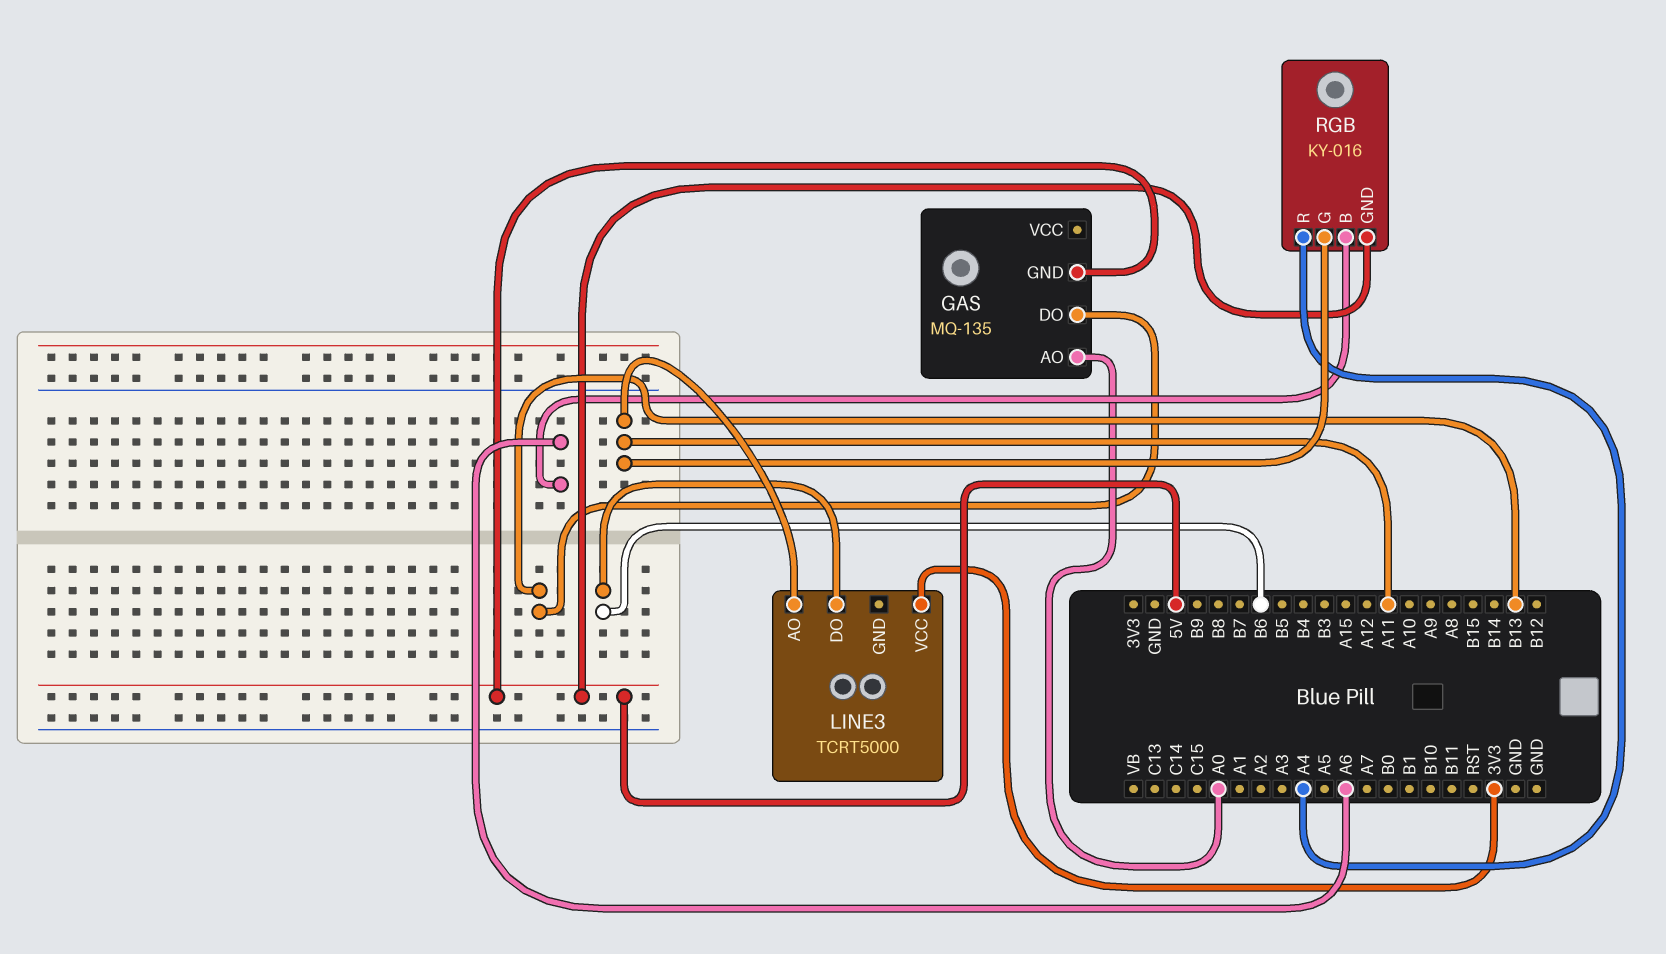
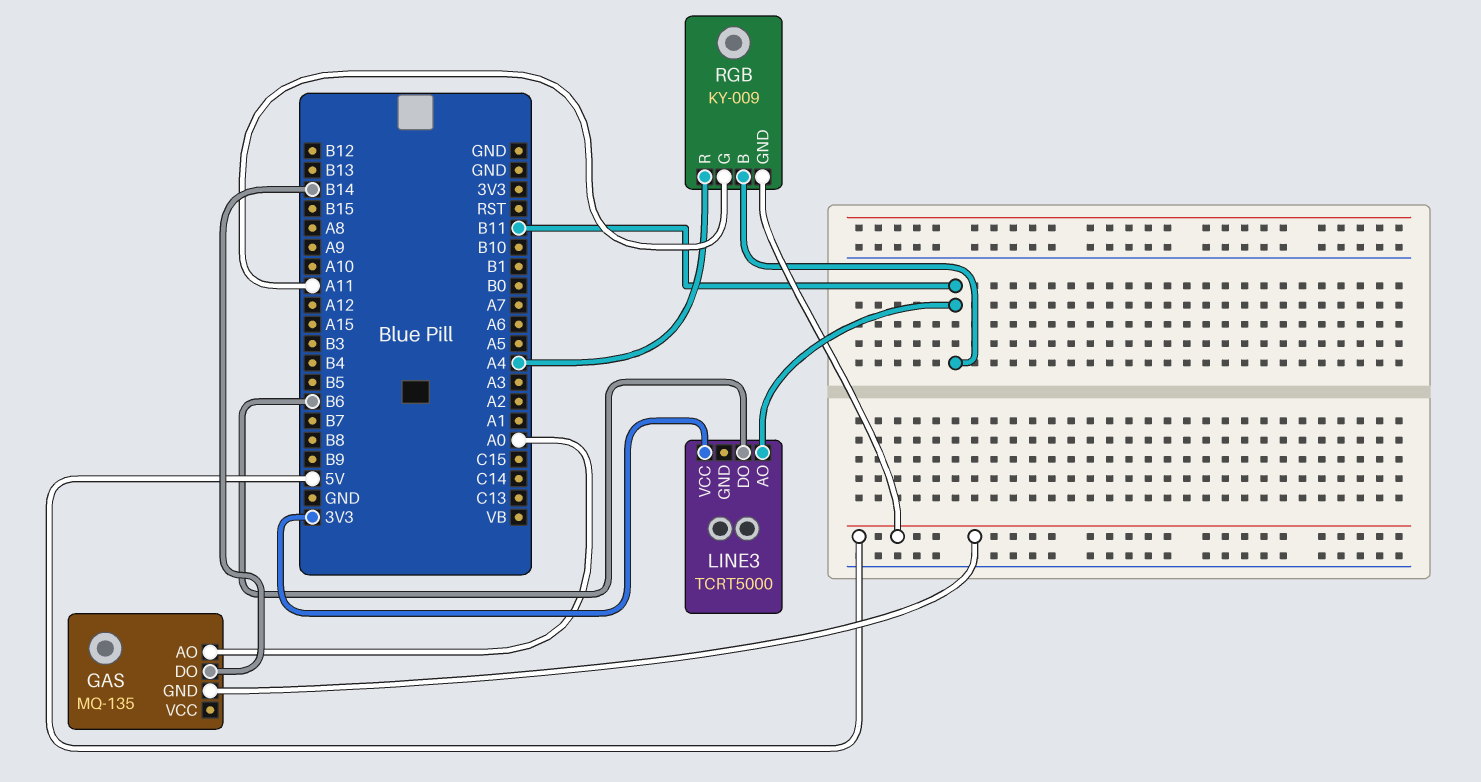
GAS pin DO: B13 -> B14
LINE3 pin AO: A11 -> B11
RGB: KY-016 -> KY-009
RGB pin B: A6 -> B11

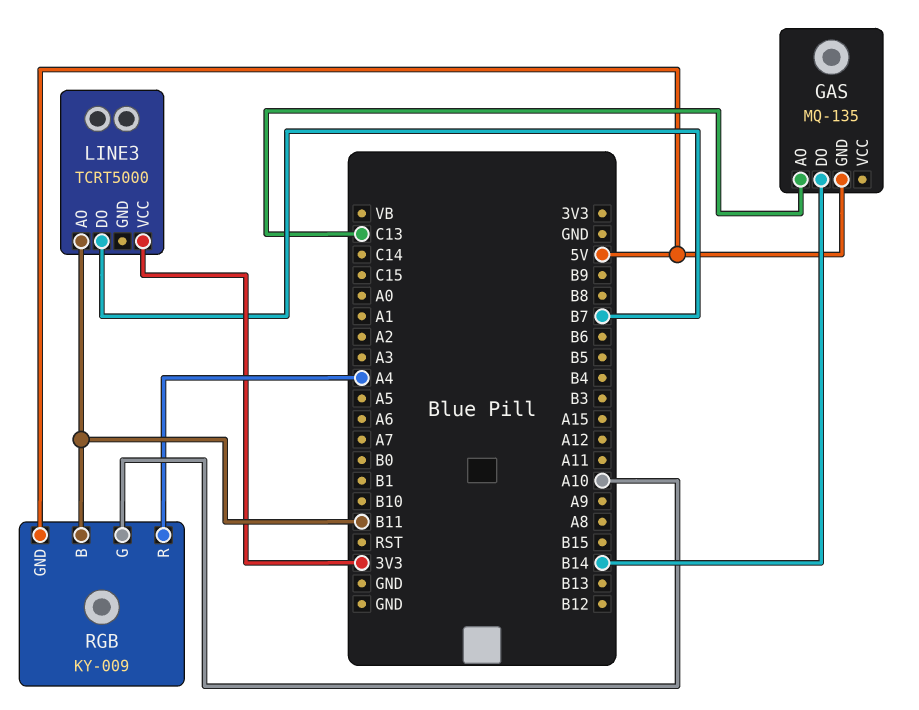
GAS pin AO: A0 -> C13
LINE3 pin DO: B6 -> B7
RGB pin G: A11 -> A10

